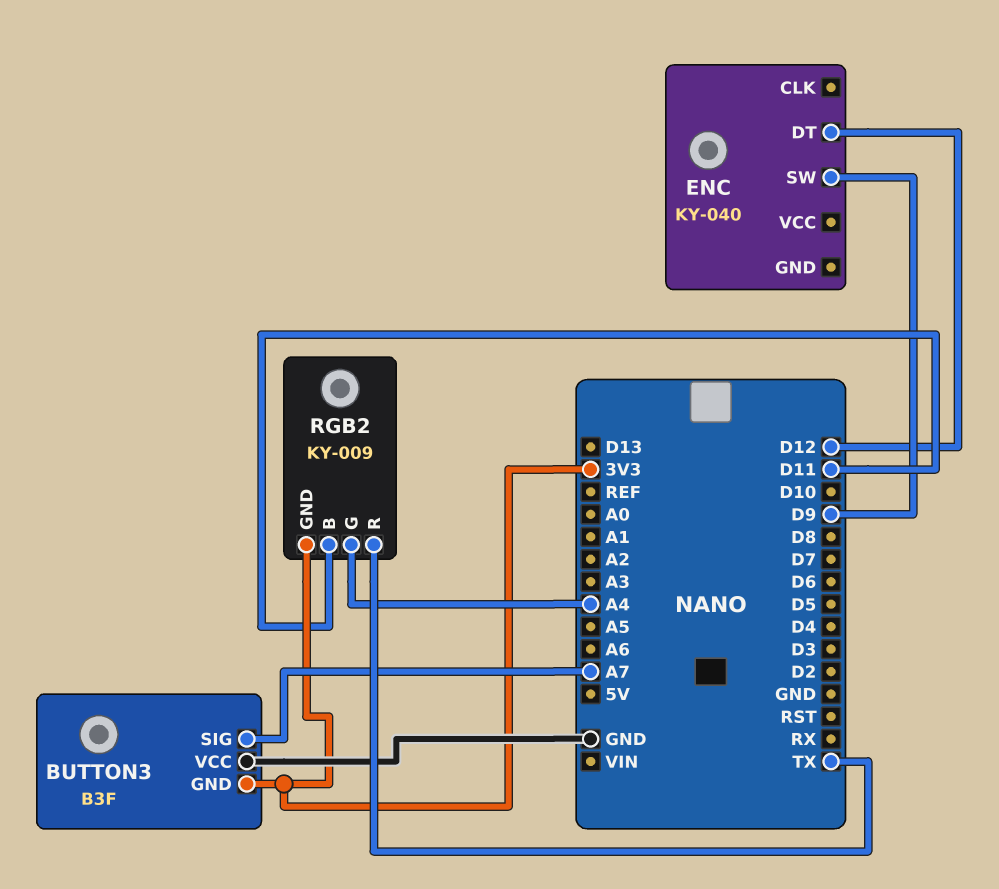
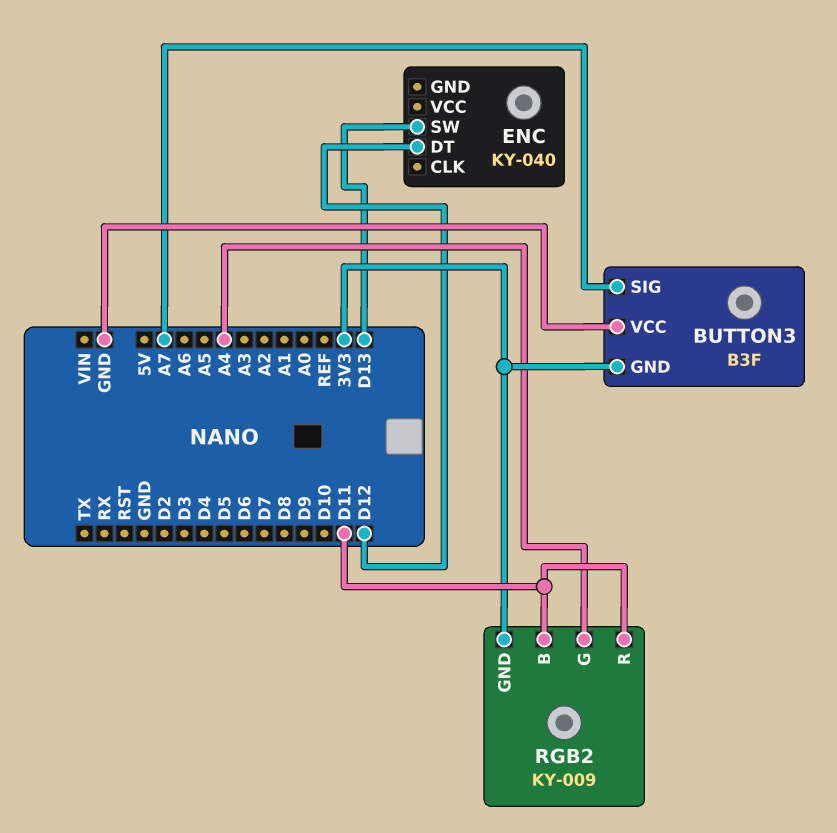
ENC pin SW: D9 -> D13
RGB2 pin R: TX -> D11

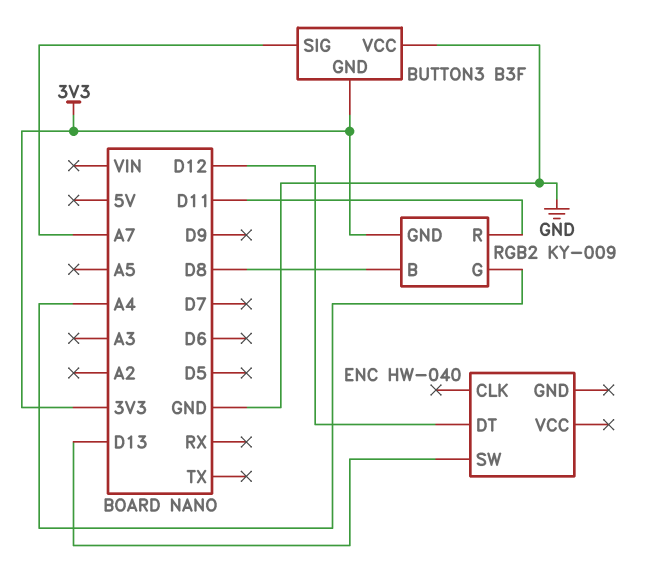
ENC: KY-040 -> HW-040
RGB2 pin B: D11 -> D8

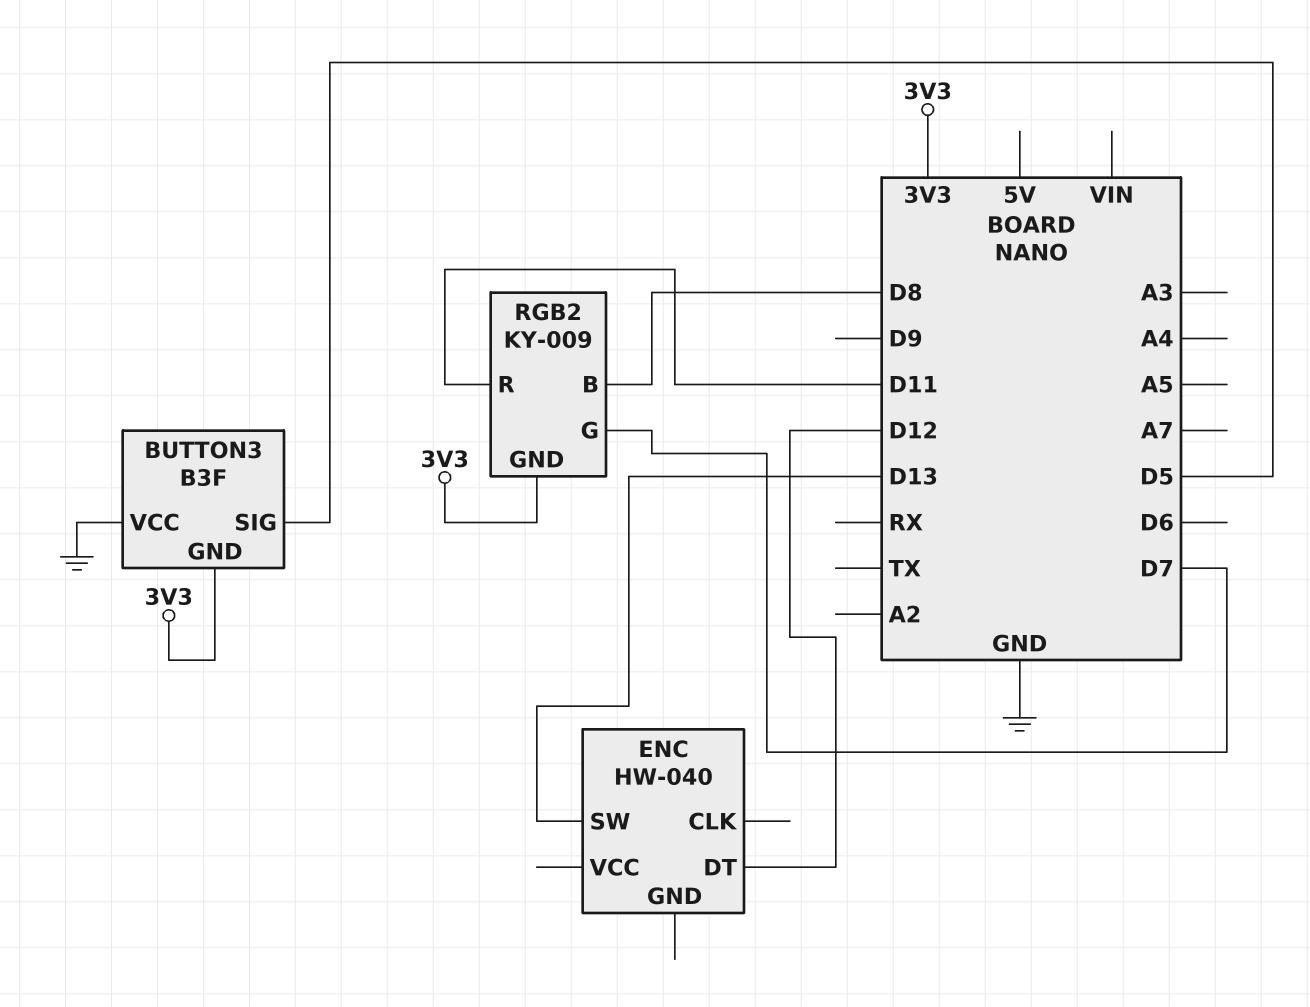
BUTTON3 pin SIG: A7 -> D5
RGB2 pin G: A4 -> D7

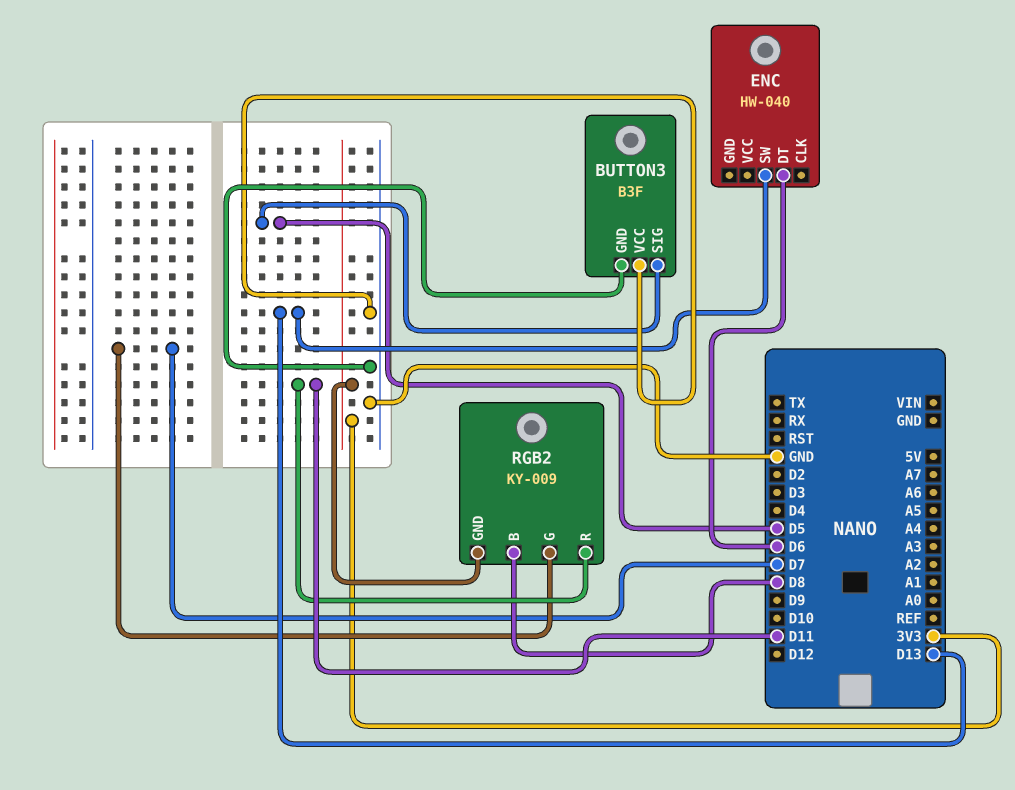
BUTTON3 pin GND: 3V3 -> GND
ENC pin DT: D12 -> D6

